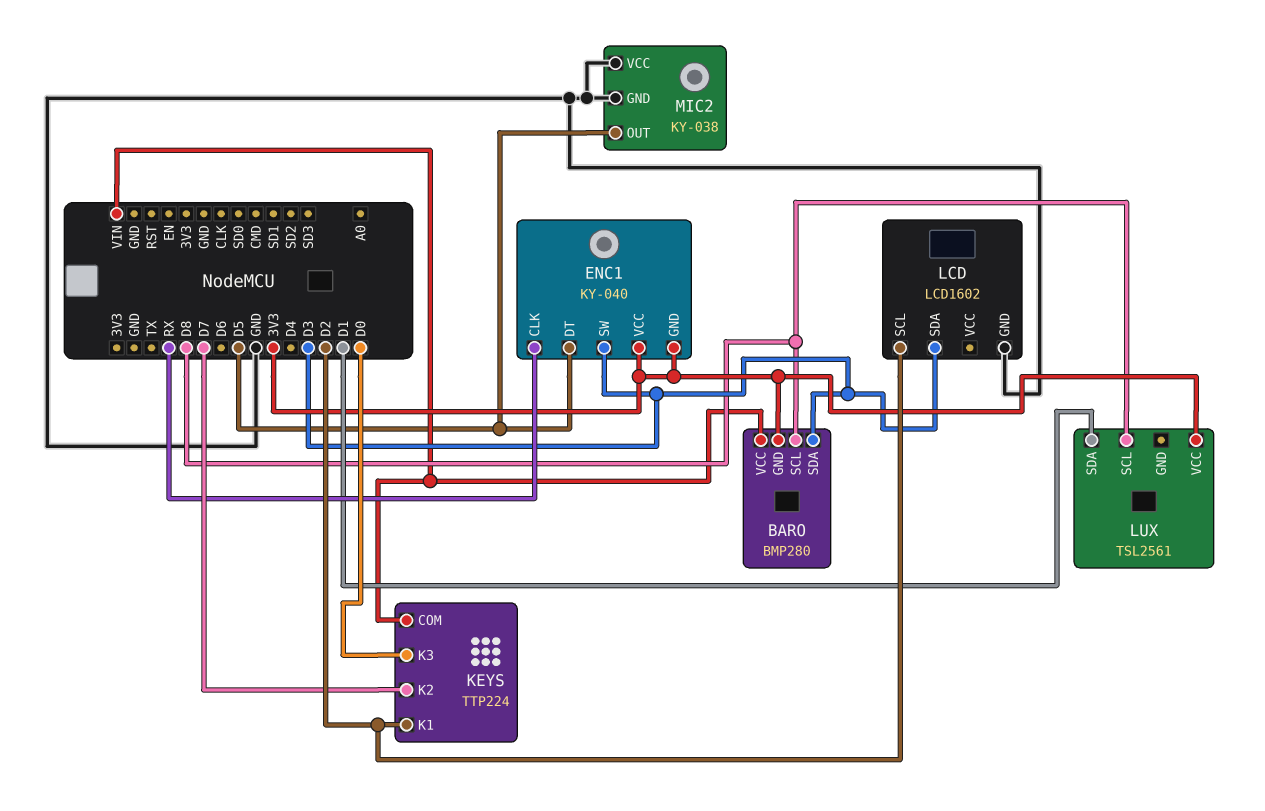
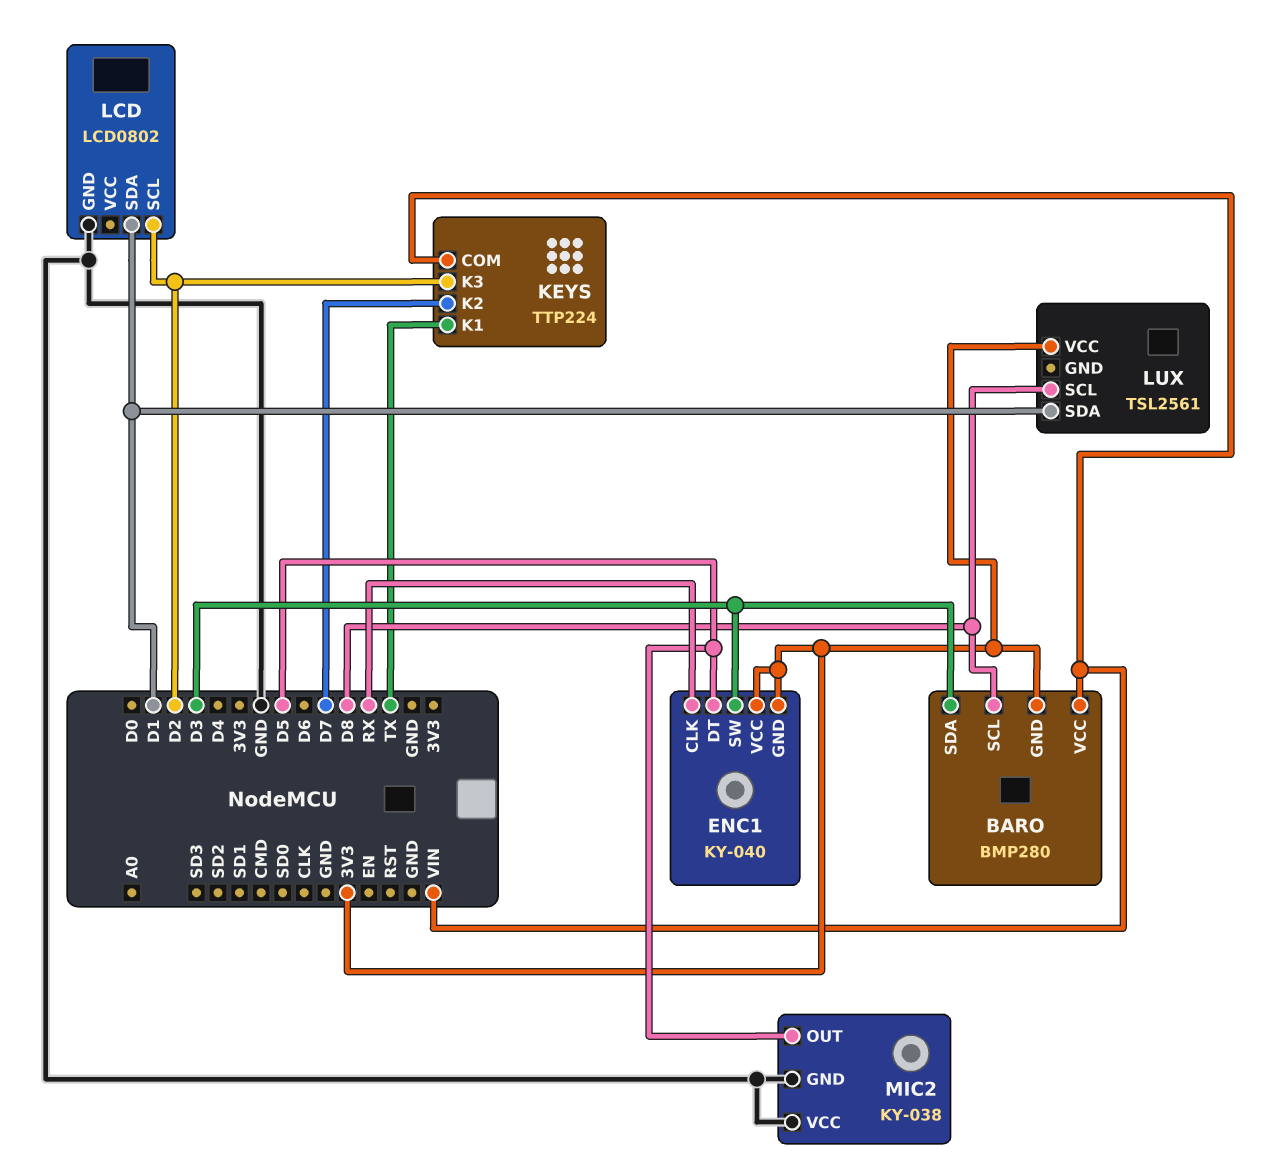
KEYS pin K1: D2 -> TX
KEYS pin K3: D0 -> D2
LCD: LCD1602 -> LCD0802
LCD pin SDA: D3 -> D1

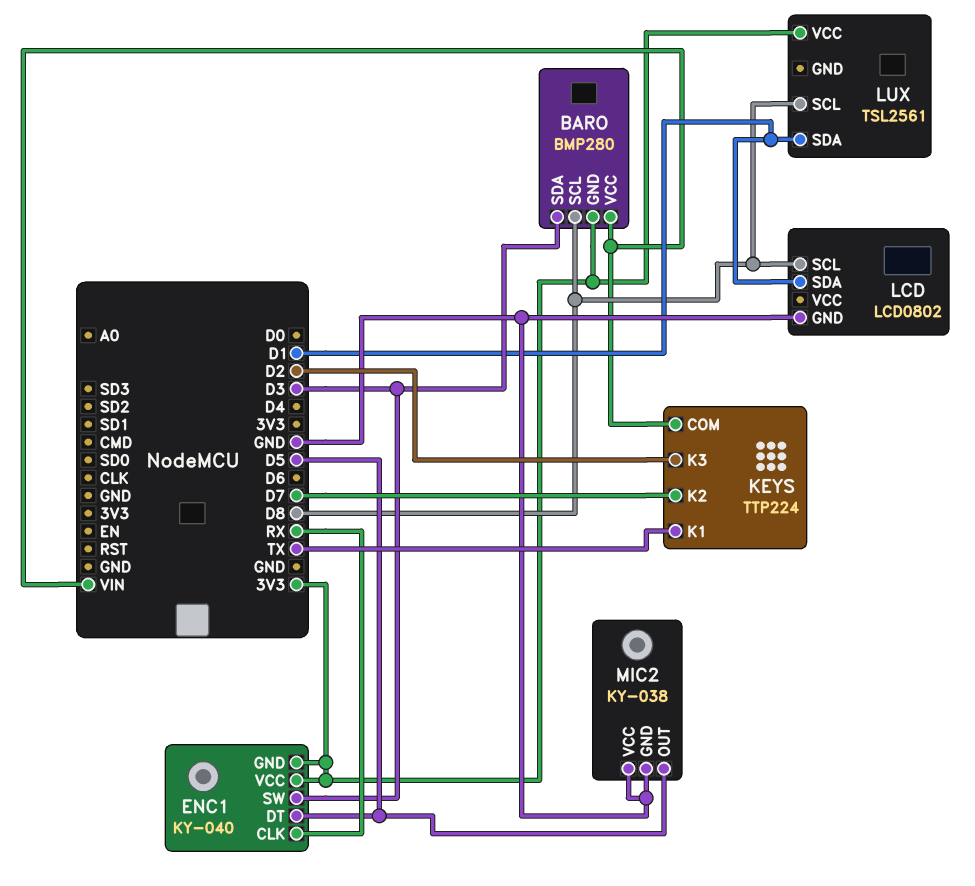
LCD pin SCL: D2 -> D8

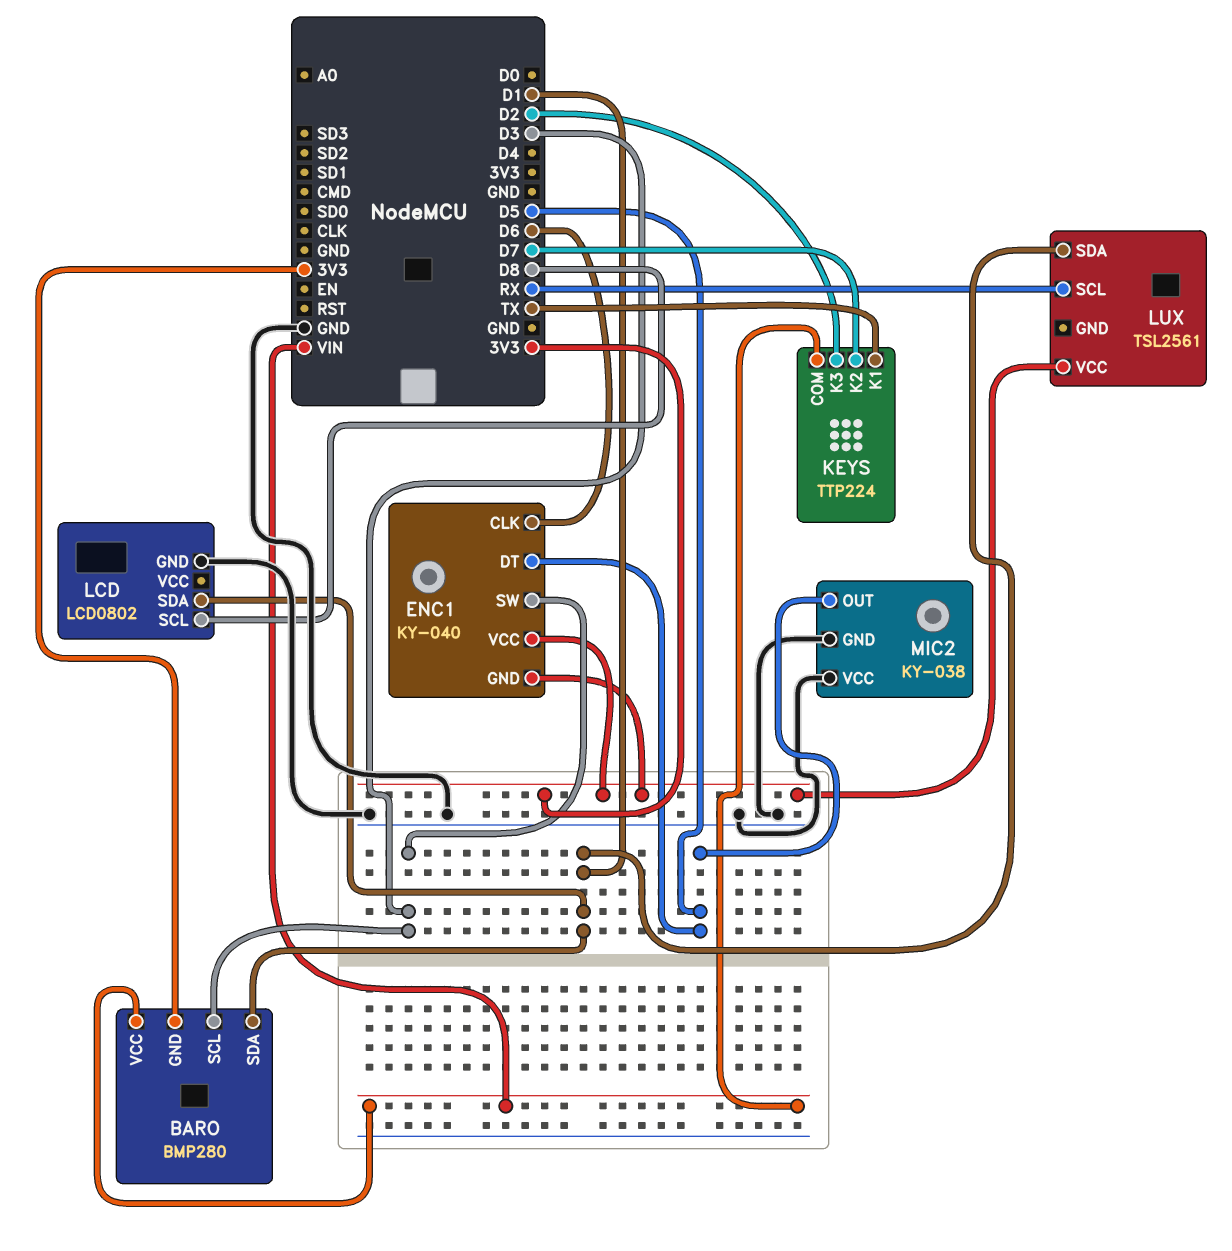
BARO pin SCL: D8 -> D3
BARO pin SDA: D3 -> D1
ENC1 pin CLK: RX -> D6
LUX pin SCL: D8 -> RX

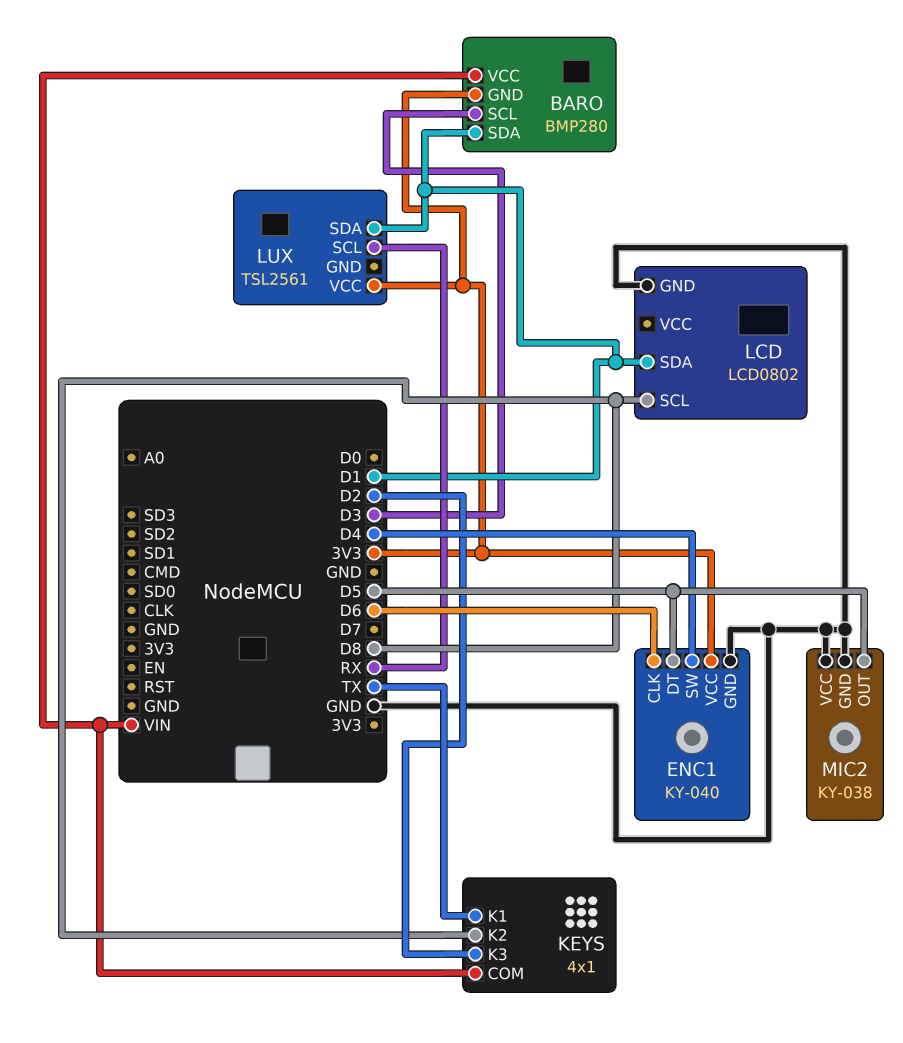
ENC1 pin GND: 3V3 -> GND
ENC1 pin SW: D3 -> D4
KEYS: TTP224 -> 4x1
KEYS pin K2: D7 -> D8

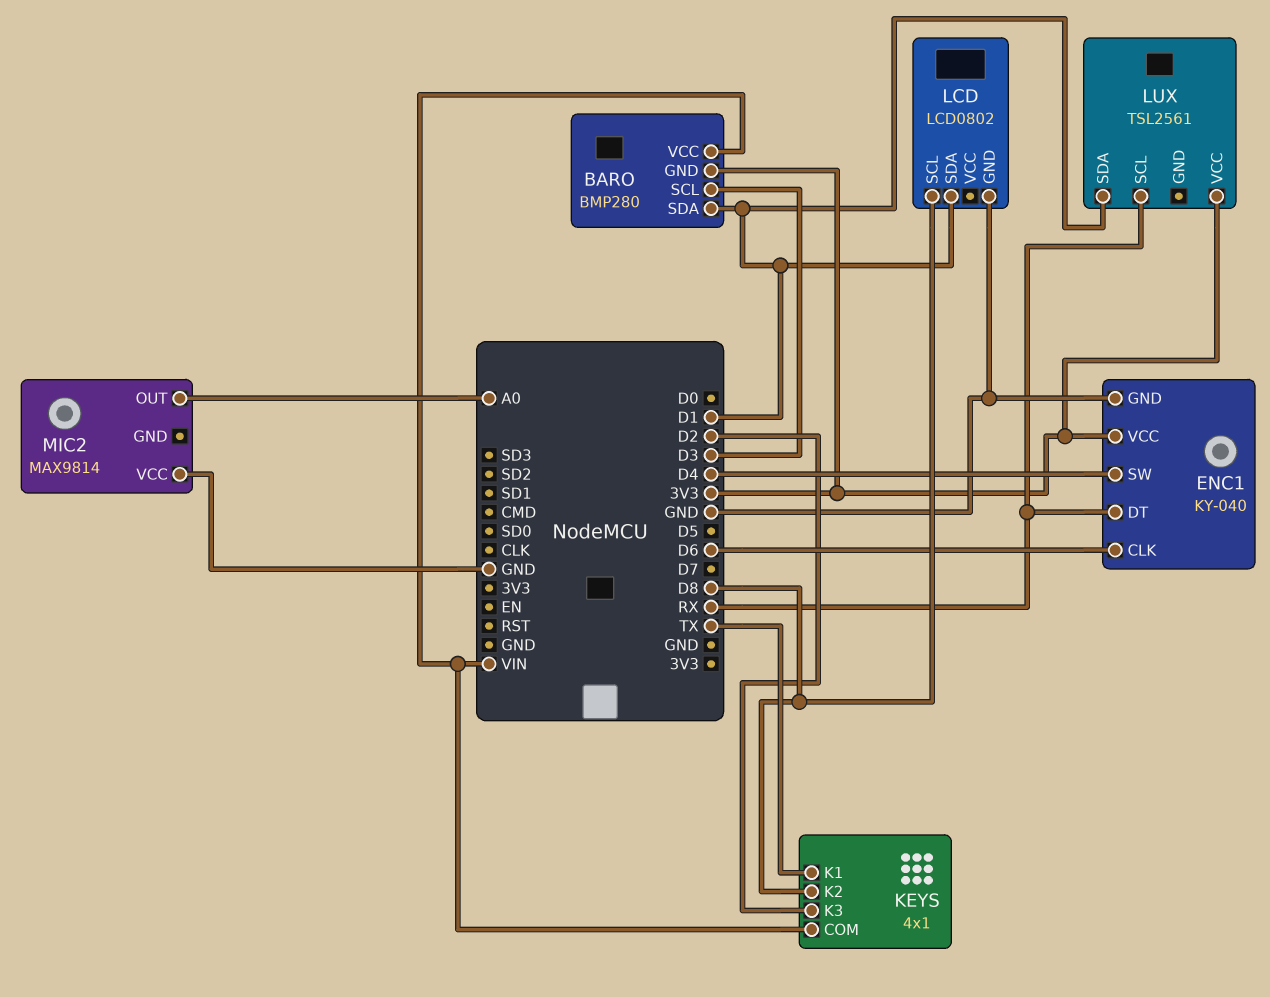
ENC1 pin DT: D5 -> RX
MIC2: KY-038 -> MAX9814
MIC2 pin GND: GND -> none
MIC2 pin OUT: D5 -> A0

